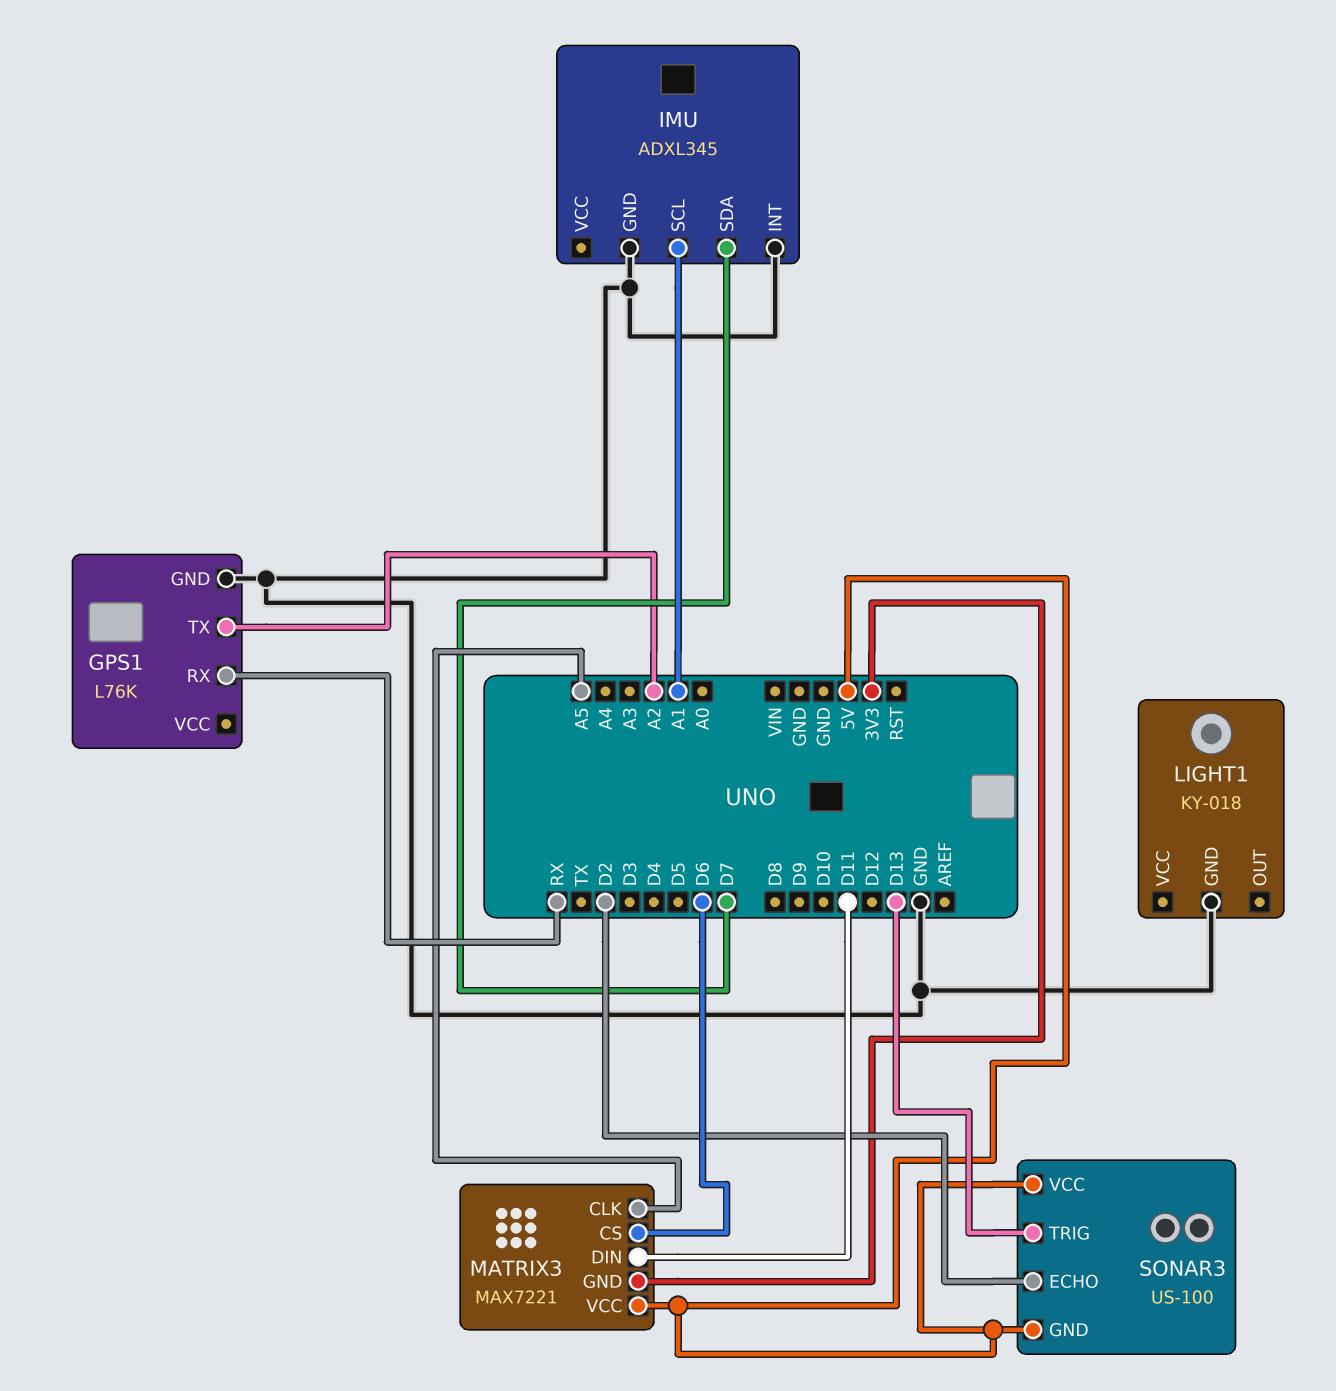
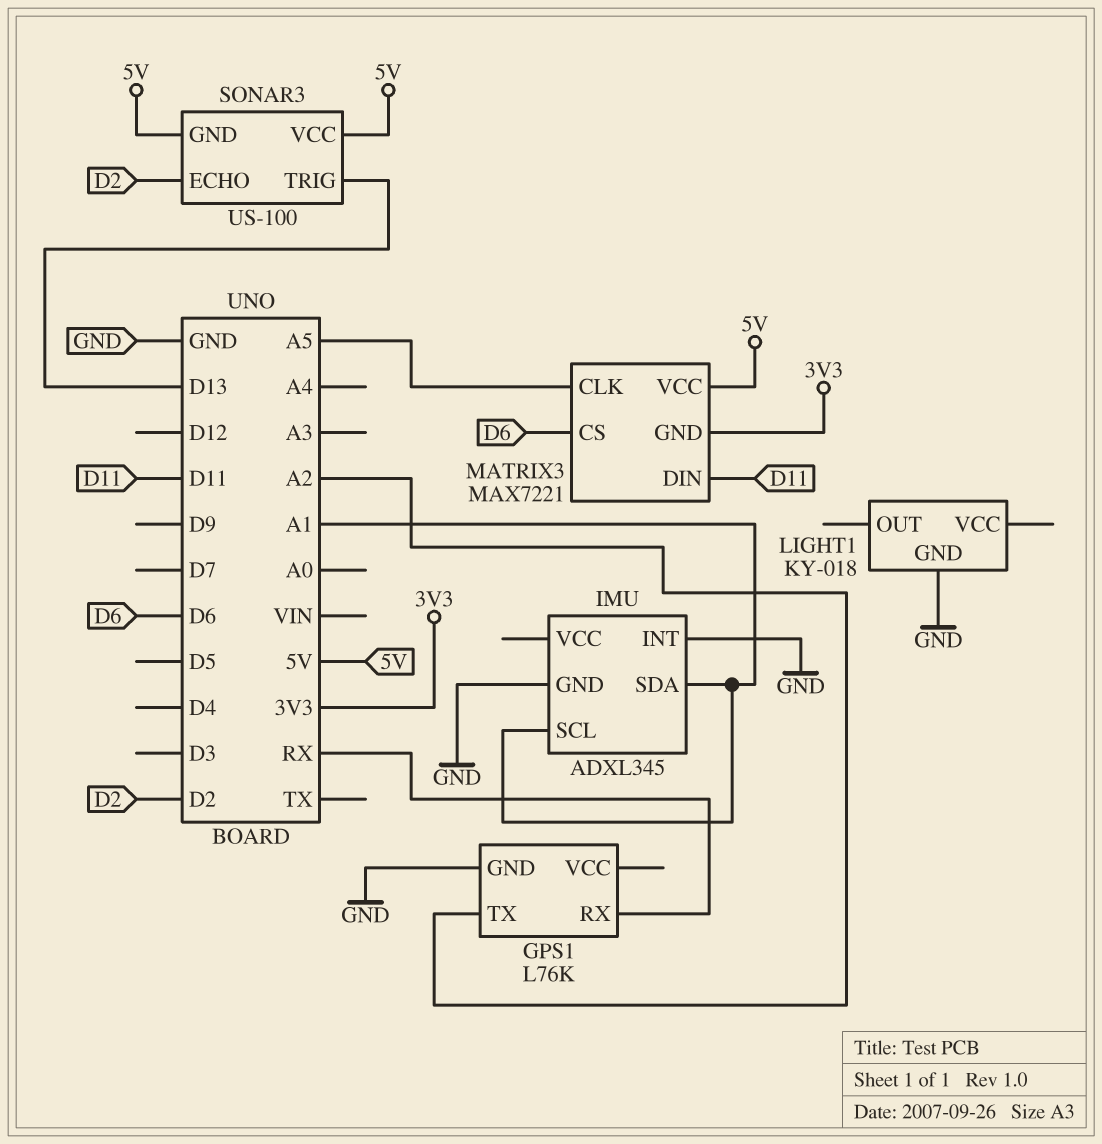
IMU pin SDA: D7 -> A1

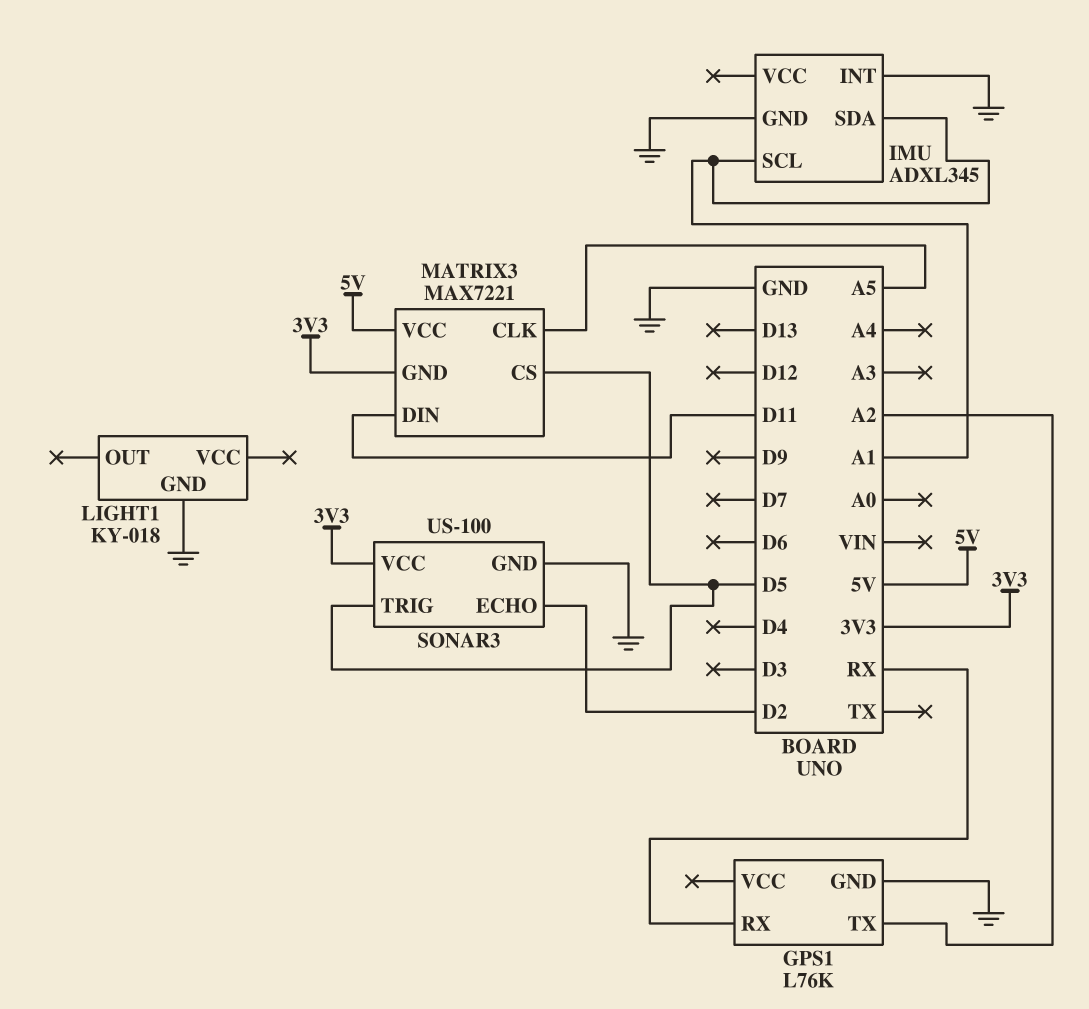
MATRIX3 pin CS: D6 -> D5
SONAR3 pin GND: 5V -> GND
SONAR3 pin TRIG: D13 -> D5
SONAR3 pin VCC: 5V -> 3V3

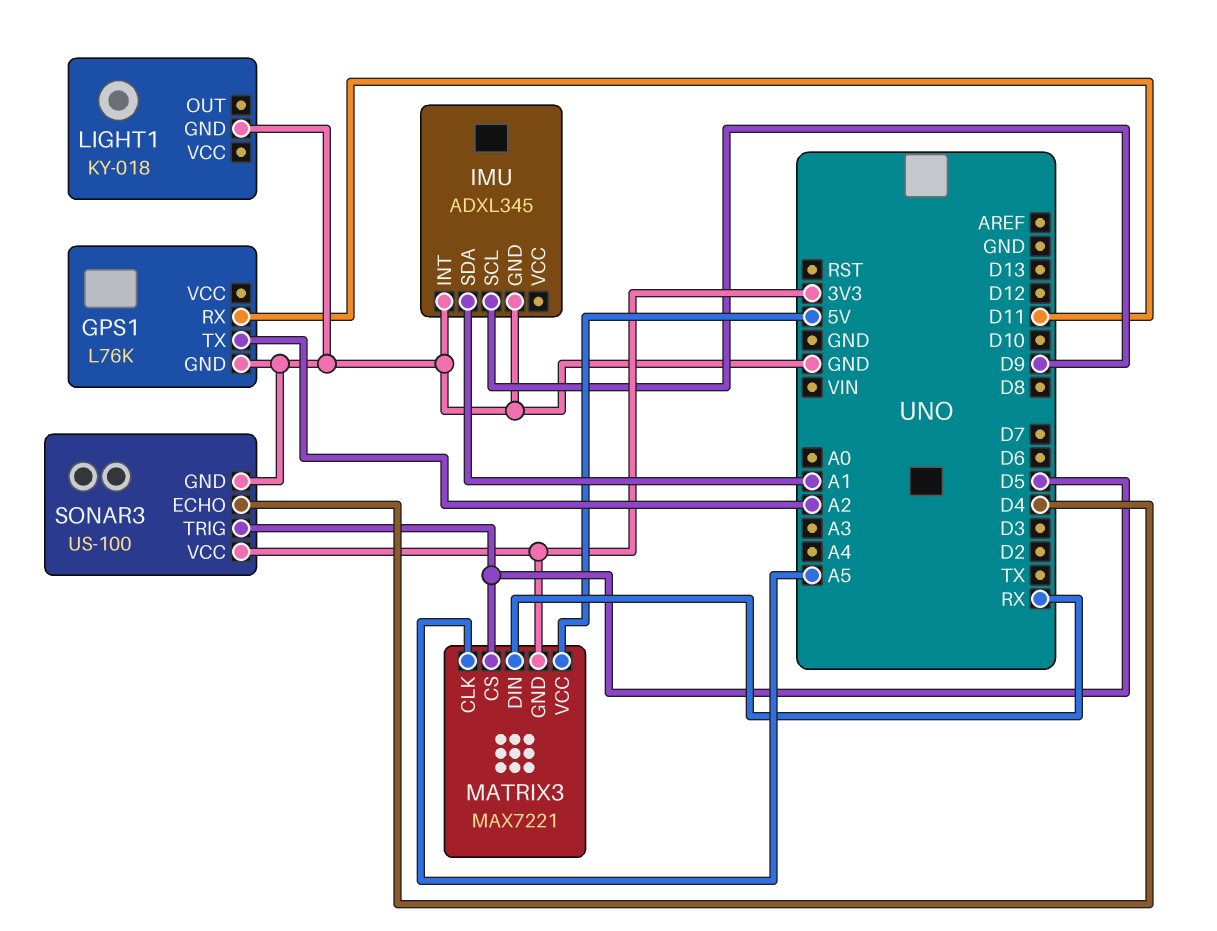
GPS1 pin RX: RX -> D11
IMU pin SCL: A1 -> D9
MATRIX3 pin DIN: D11 -> RX
SONAR3 pin ECHO: D2 -> D4

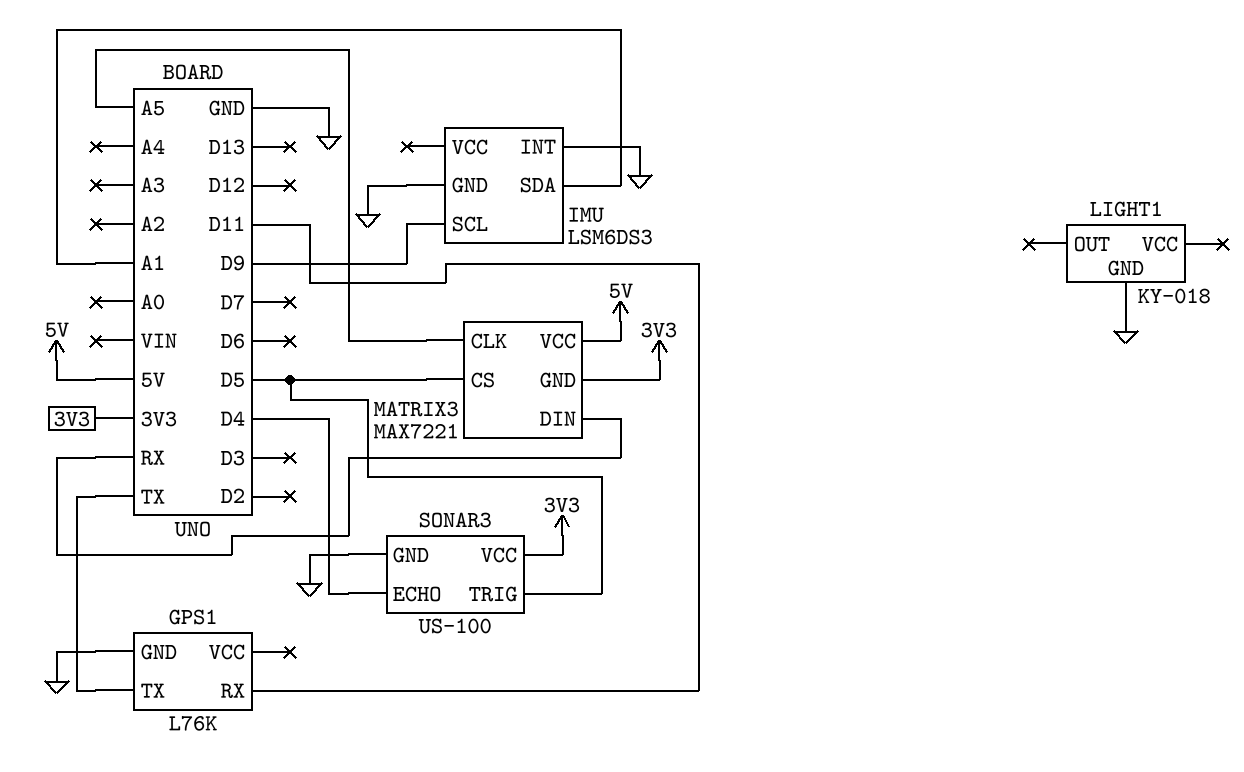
GPS1 pin TX: A2 -> TX
IMU: ADXL345 -> LSM6DS3

